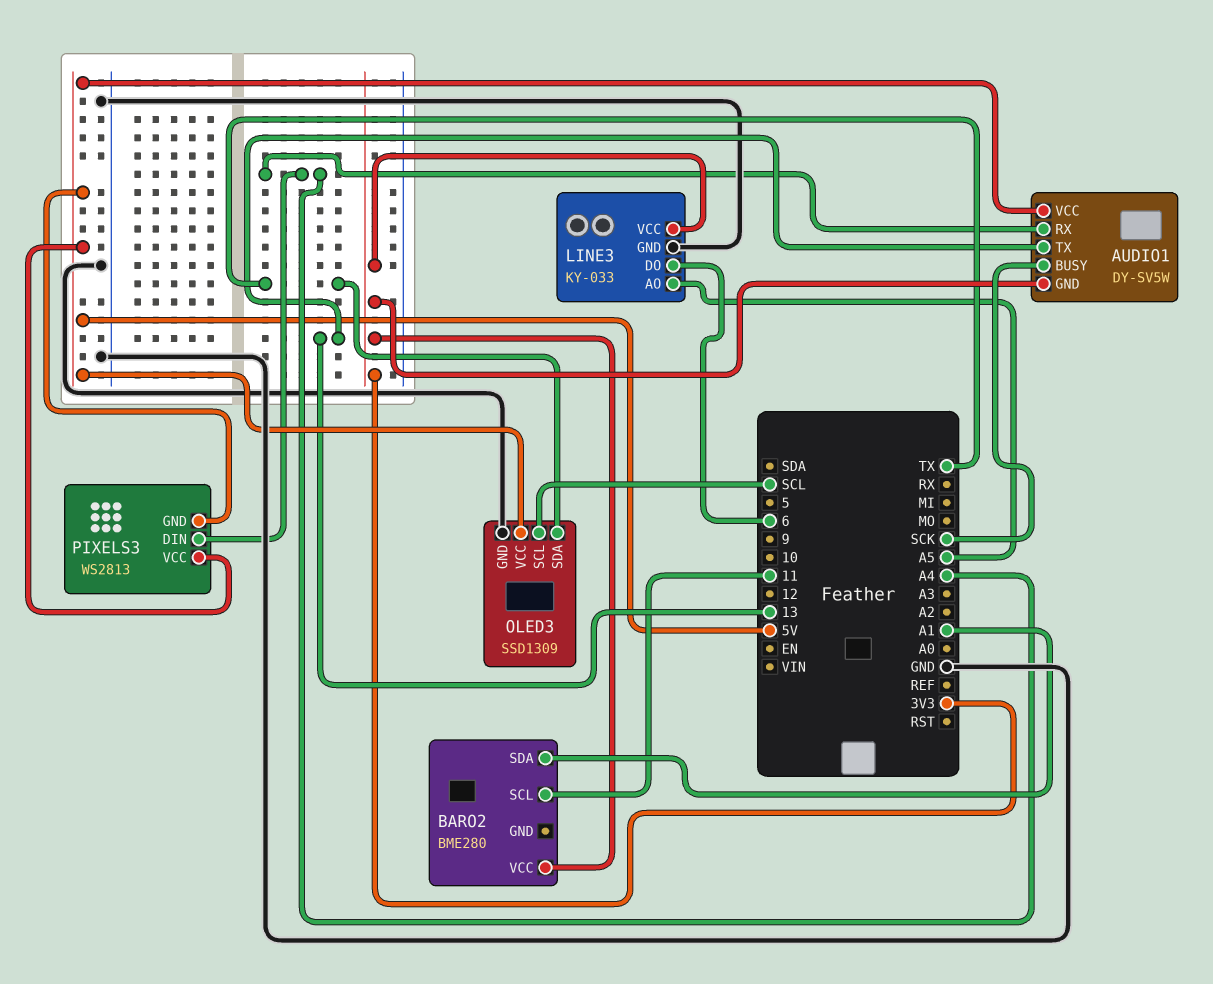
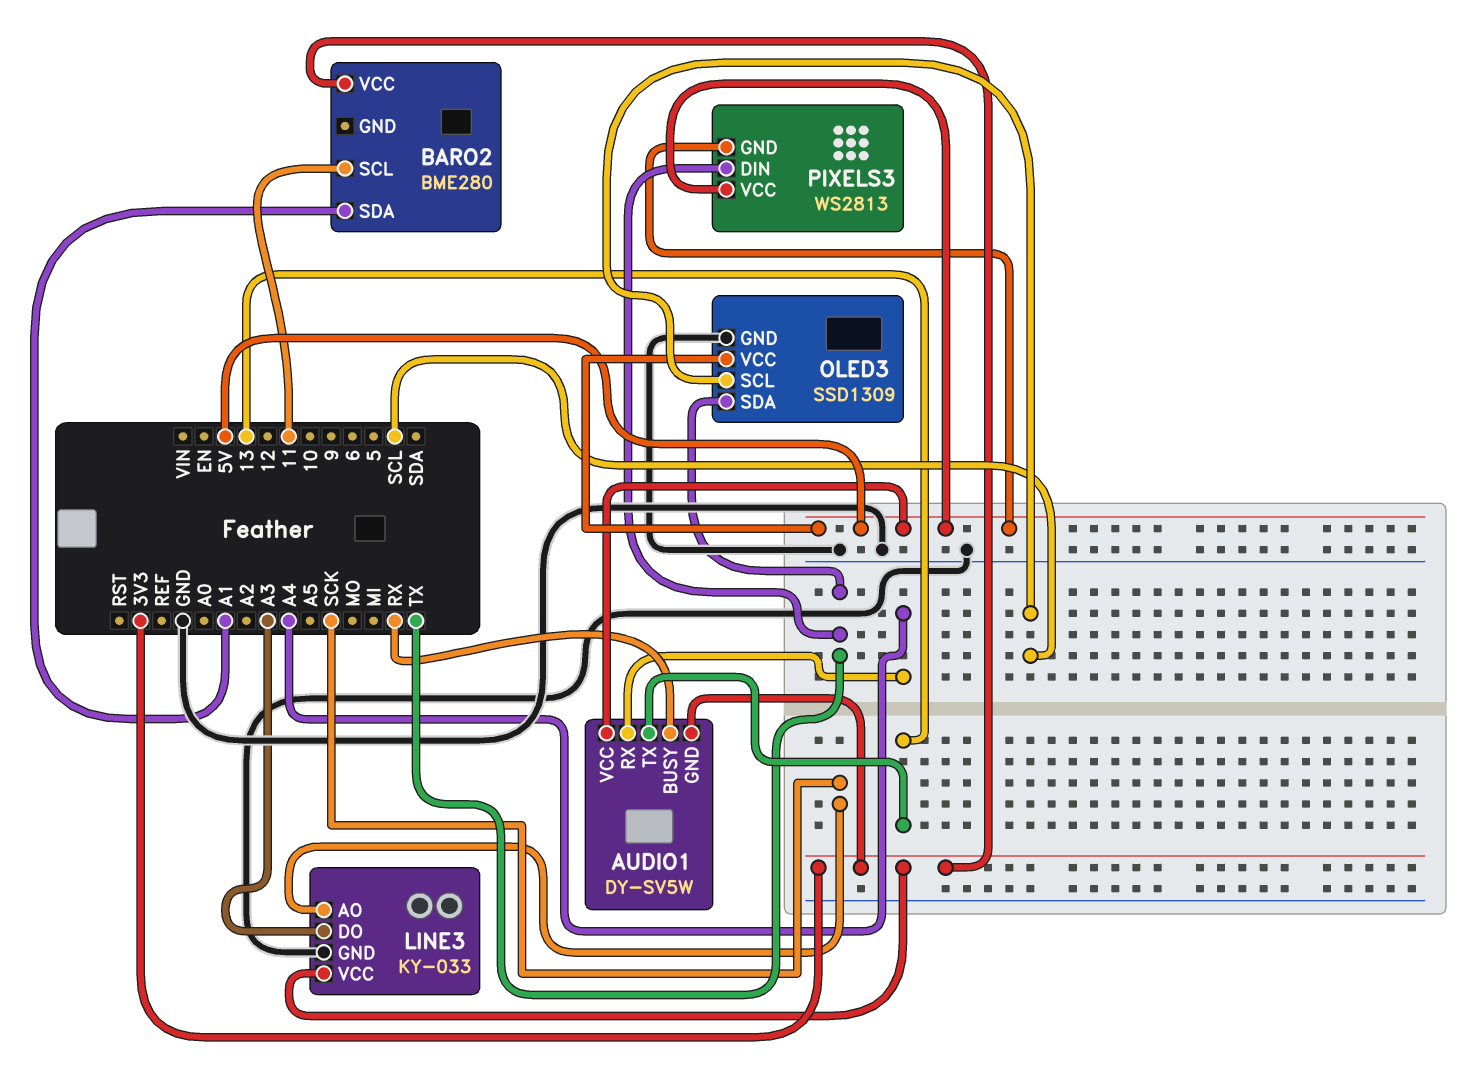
AUDIO1 pin BUSY: SCK -> RX
LINE3 pin AO: A5 -> SCK
LINE3 pin DO: 6 -> A3
PIXELS3 pin DIN: A4 -> TX

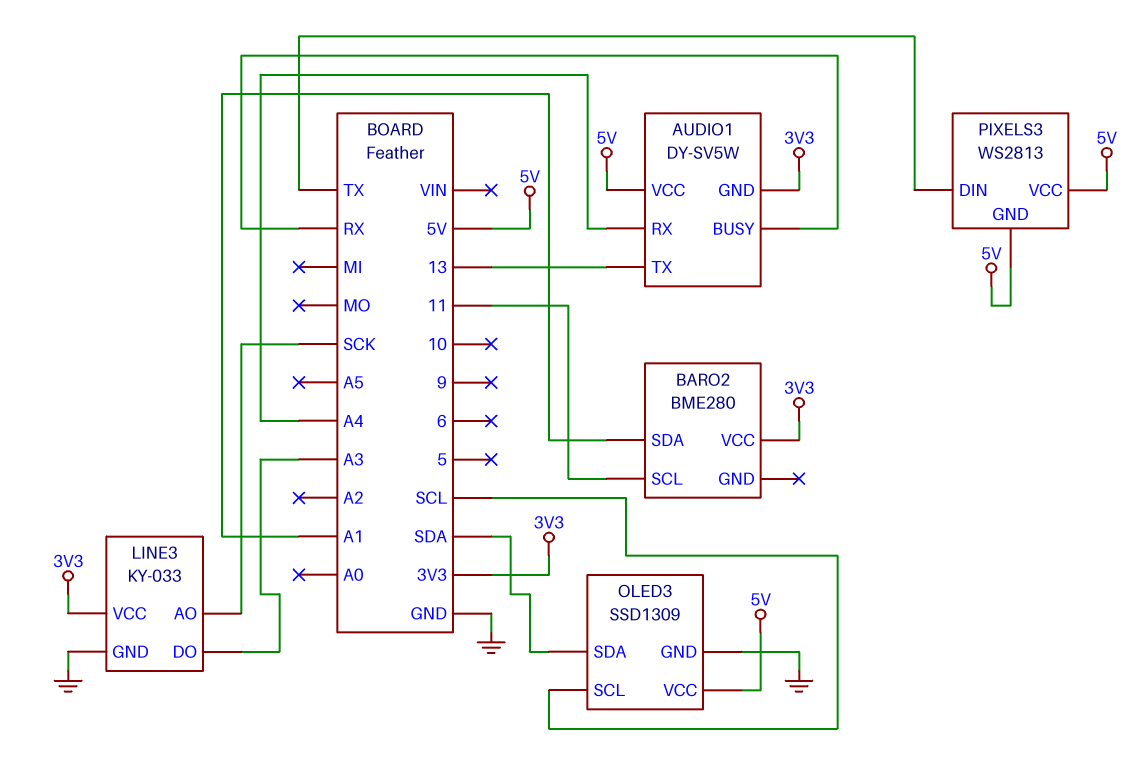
OLED3 pin SDA: TX -> SDA

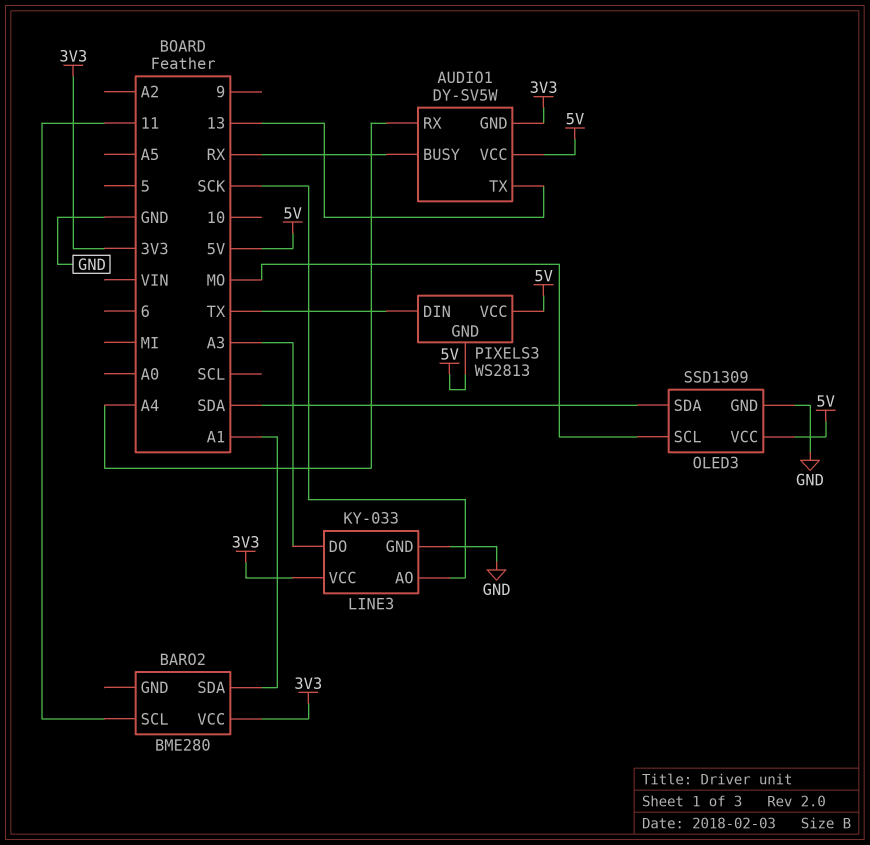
OLED3 pin SCL: SCL -> MO

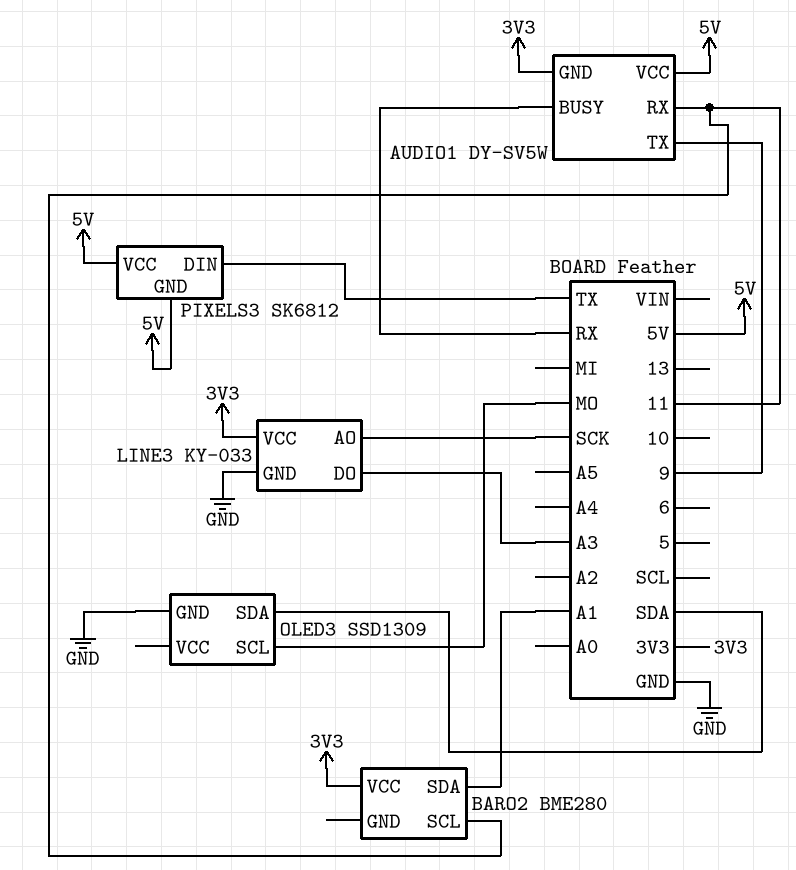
AUDIO1 pin RX: A4 -> 11
AUDIO1 pin TX: 13 -> 9
OLED3 pin VCC: 5V -> none
PIXELS3: WS2813 -> SK6812

